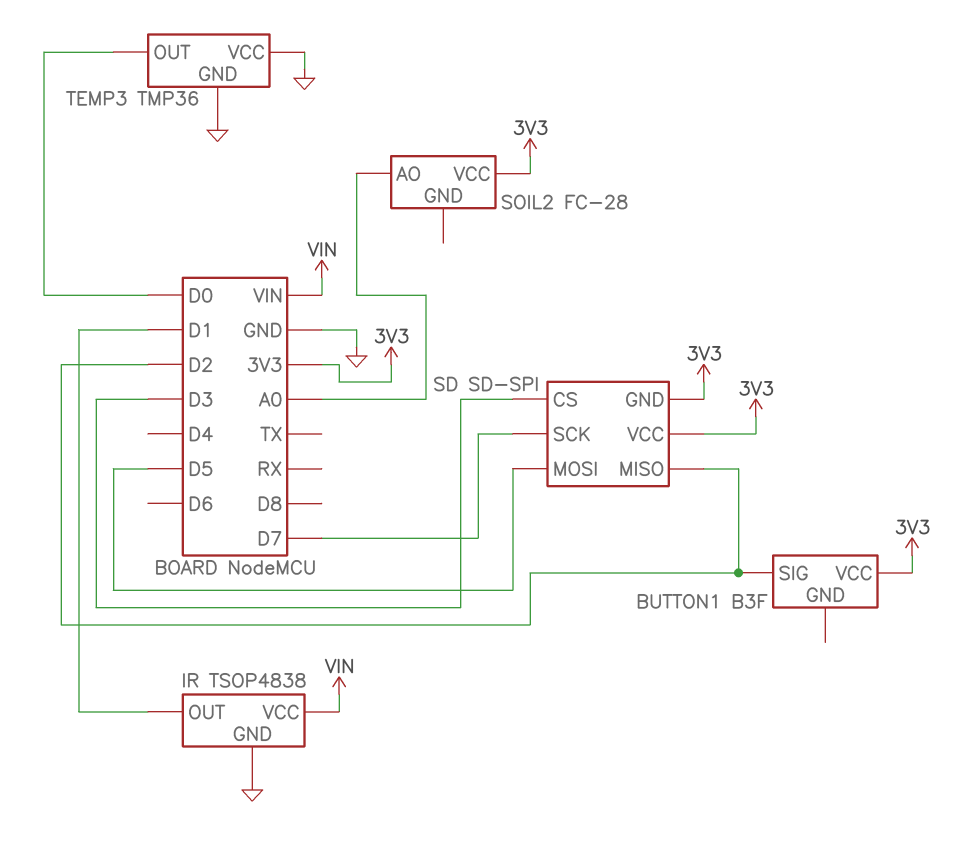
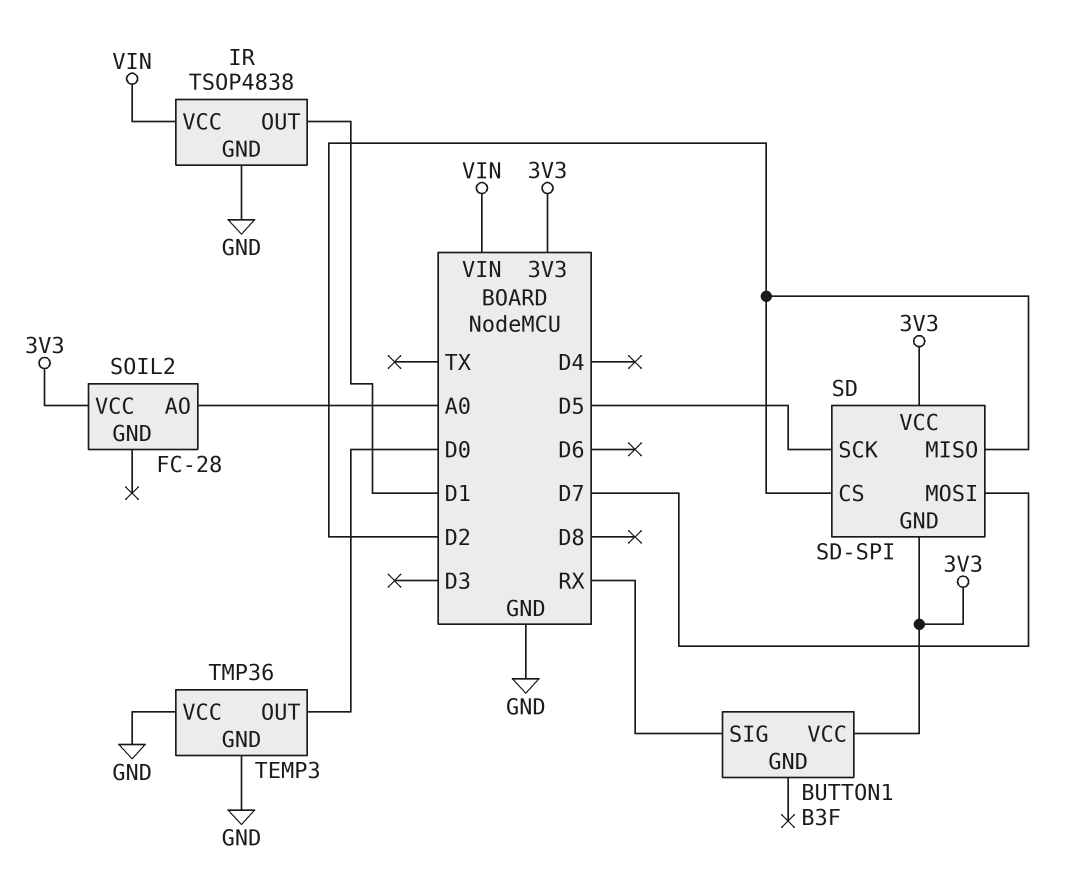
BUTTON1 pin SIG: D2 -> RX
SD pin CS: D3 -> D2
SD pin MOSI: D5 -> D7
SD pin SCK: D7 -> D5

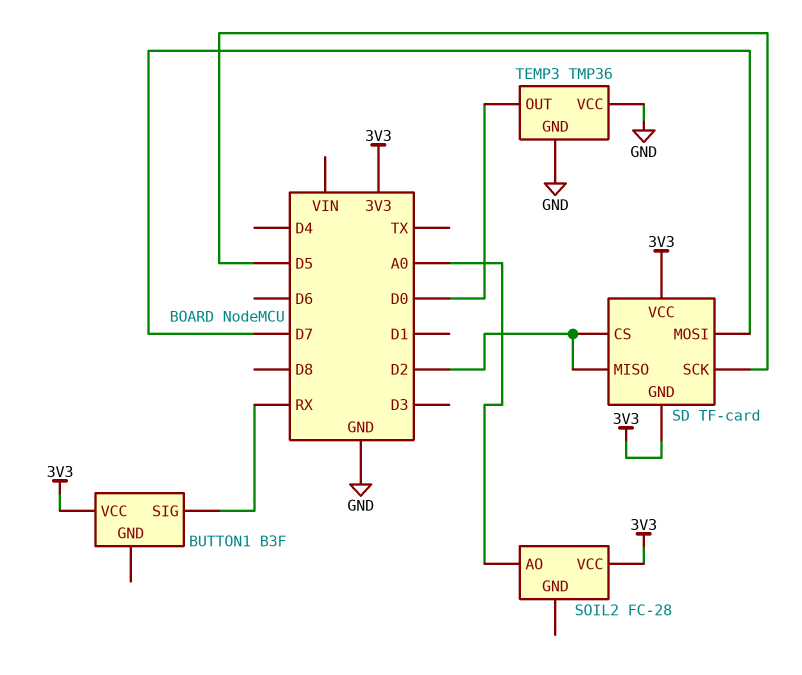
IR: TSOP4838 -> none
IR pin GND: GND -> none
IR pin OUT: D1 -> none
IR pin VCC: VIN -> none
SD: SD-SPI -> TF-card

